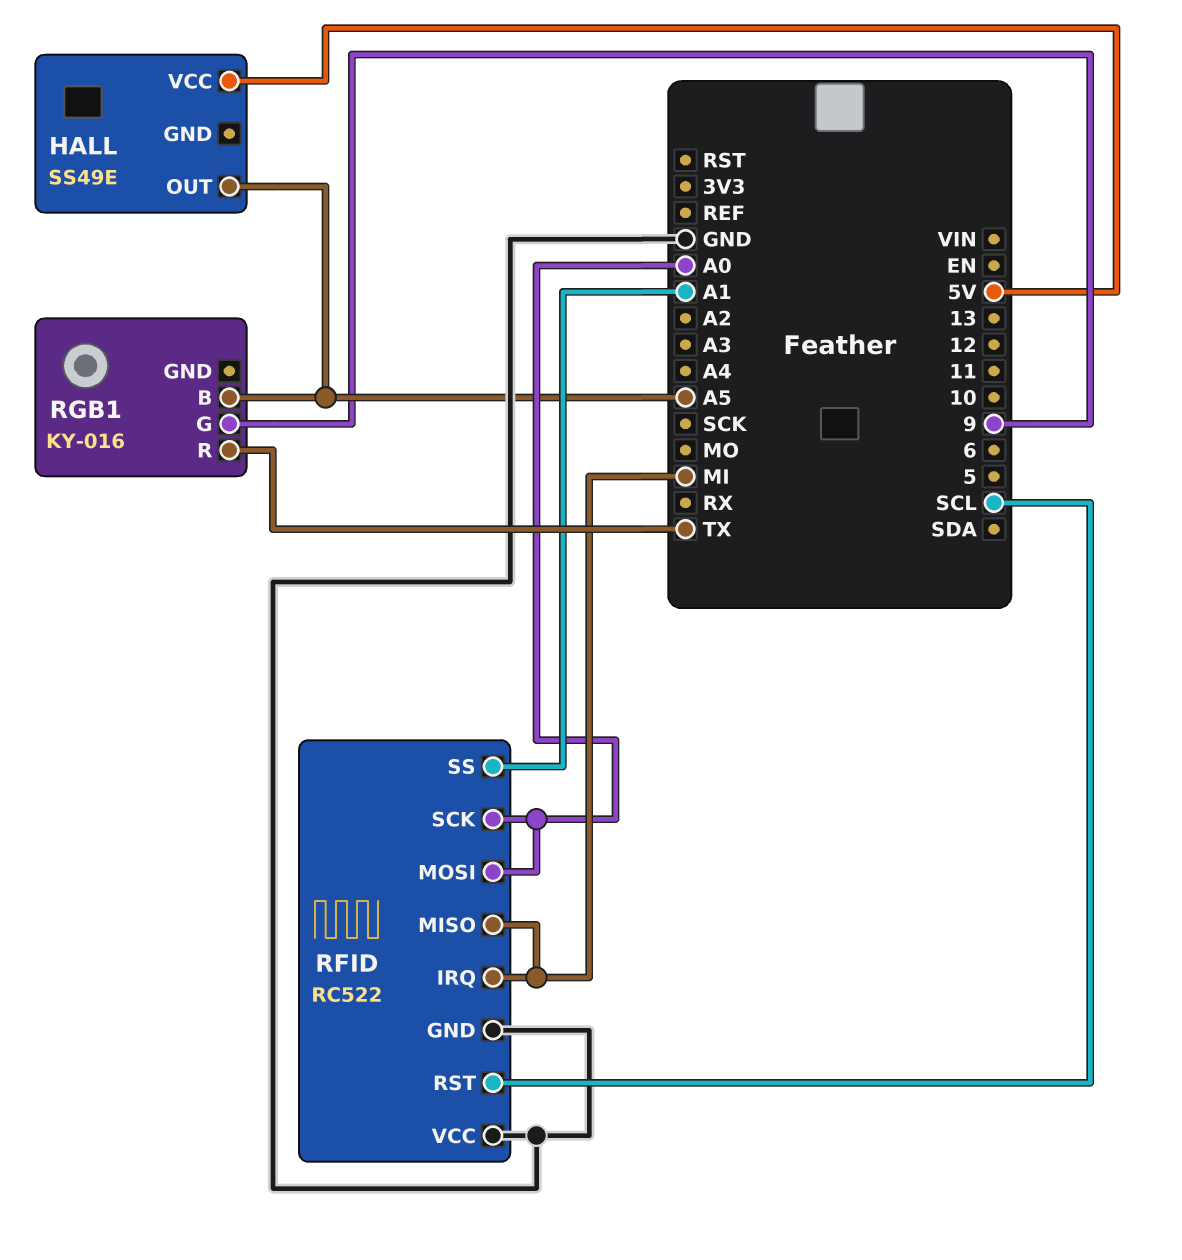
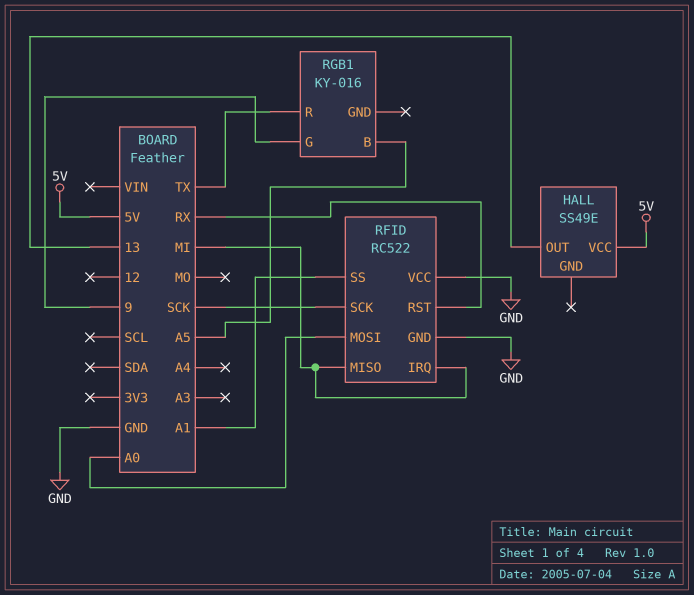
HALL pin OUT: A5 -> 13
RFID pin RST: SCL -> RX
RFID pin SCK: A0 -> SCK

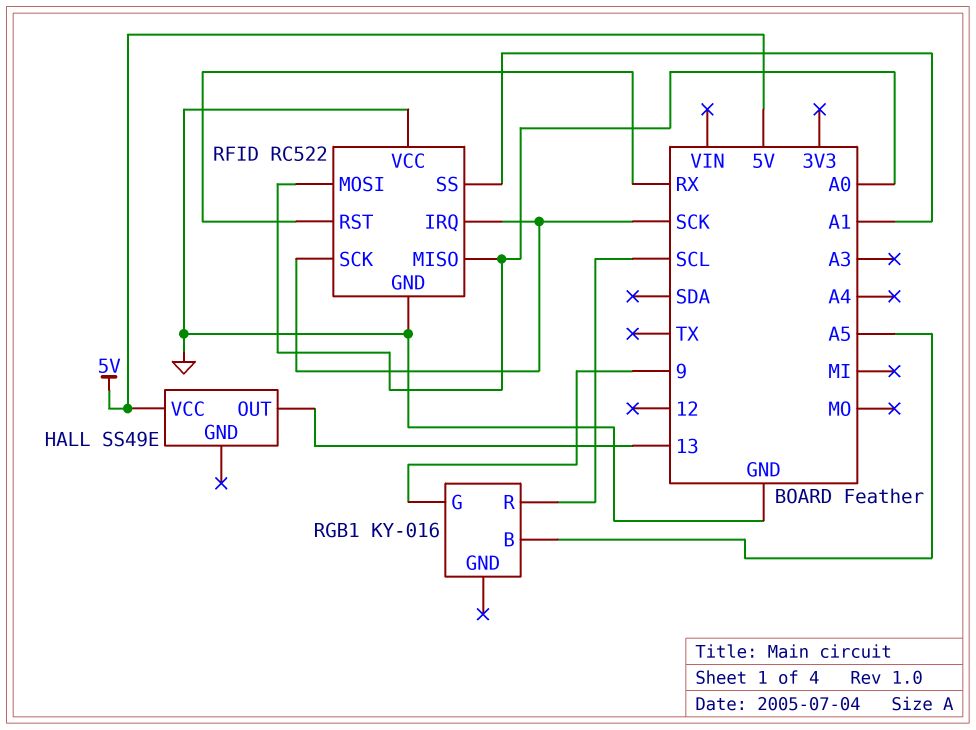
RFID pin IRQ: MI -> SCK
RFID pin MISO: MI -> A0
RGB1 pin R: TX -> SCL

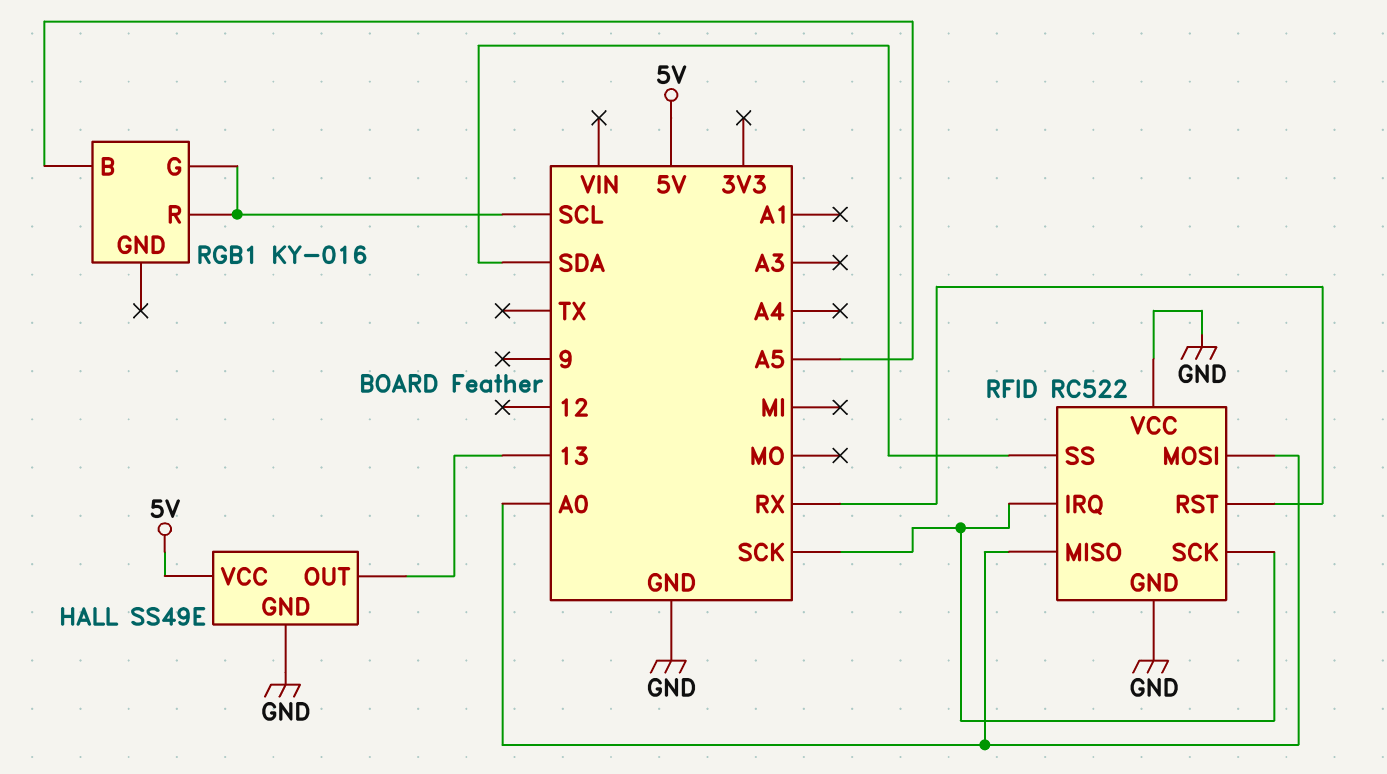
HALL pin GND: none -> GND
RFID pin SS: A1 -> SDA
RGB1 pin G: 9 -> SCL

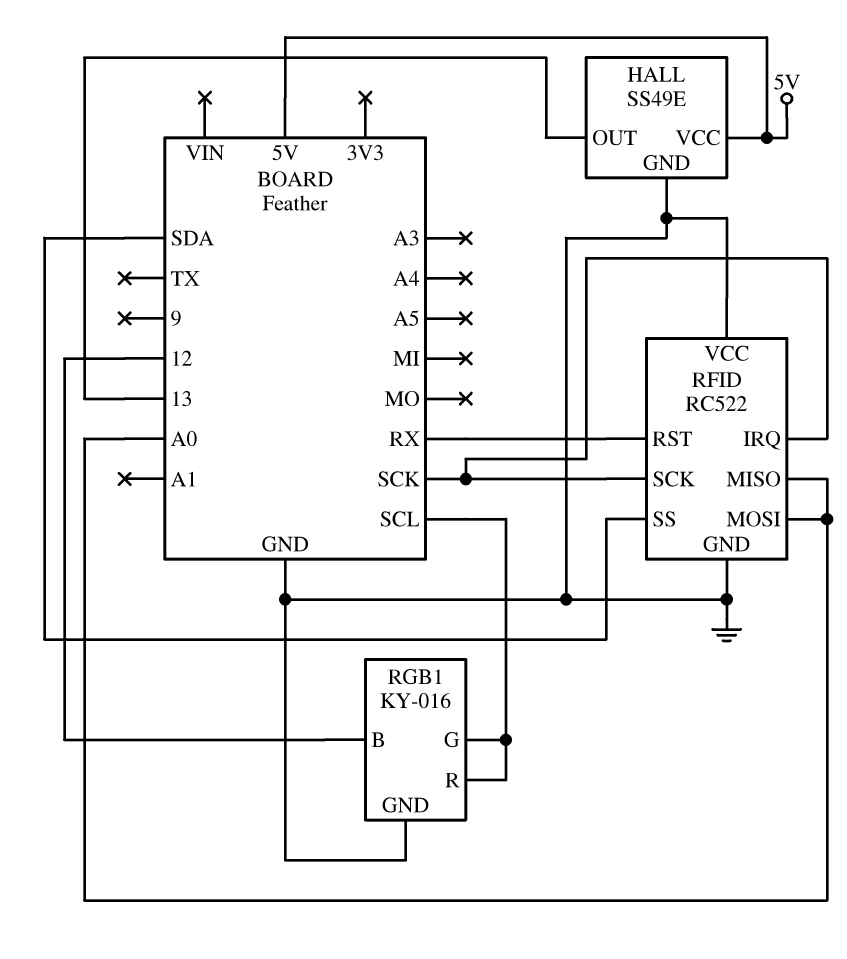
RGB1 pin B: A5 -> 12
RGB1 pin GND: none -> GND

